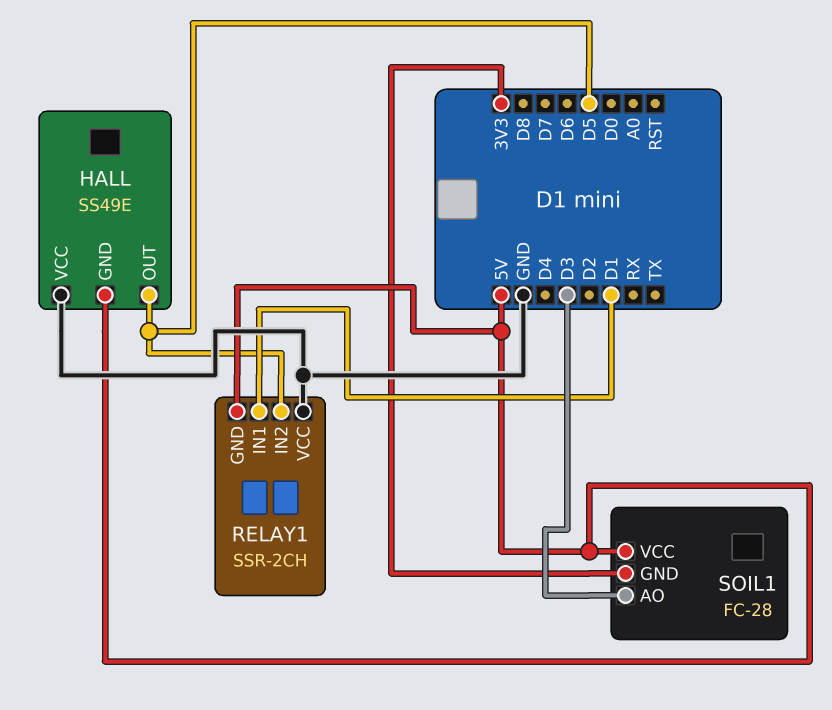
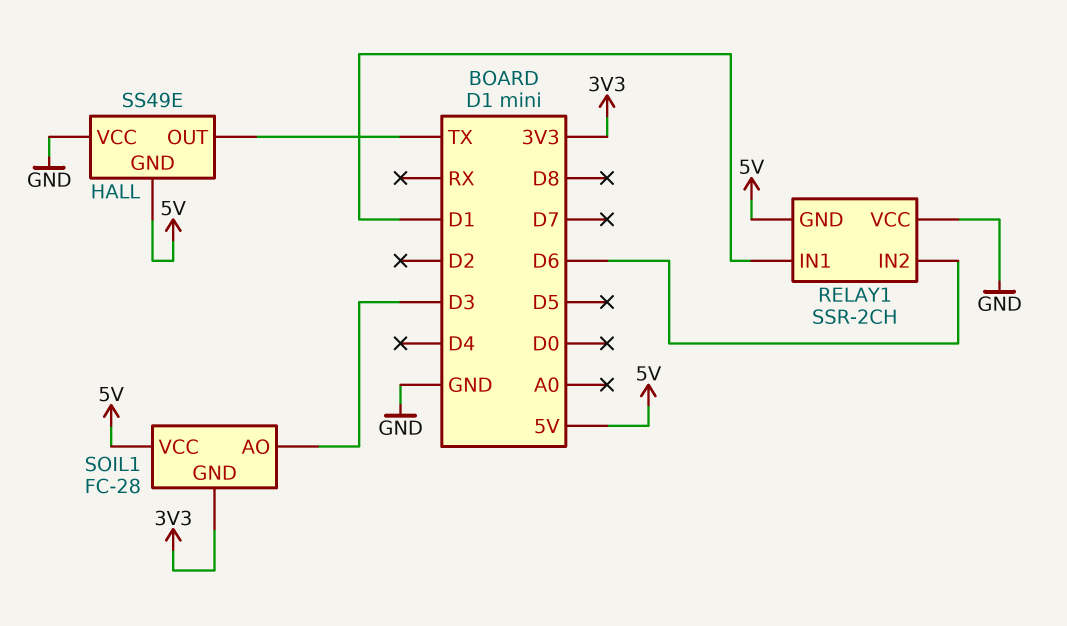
HALL pin OUT: D5 -> TX
RELAY1 pin IN2: D5 -> D6

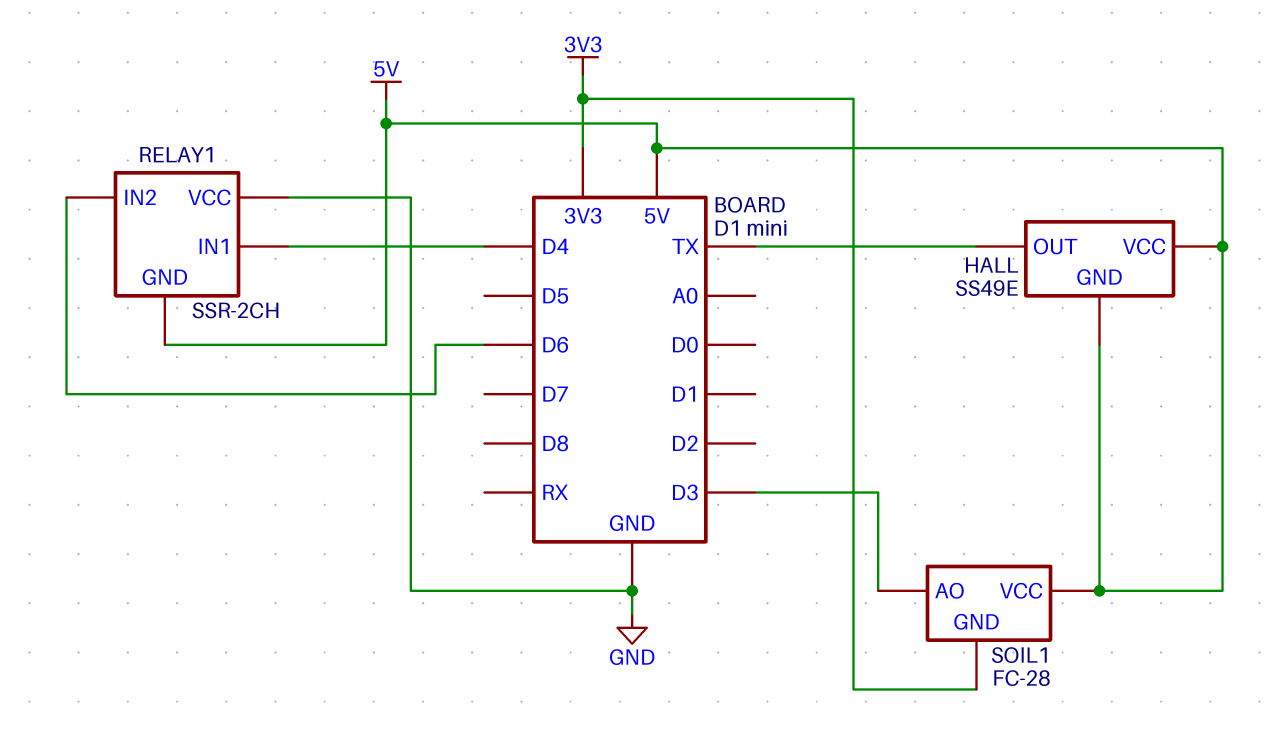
HALL pin VCC: GND -> 5V
RELAY1 pin IN1: D1 -> D4

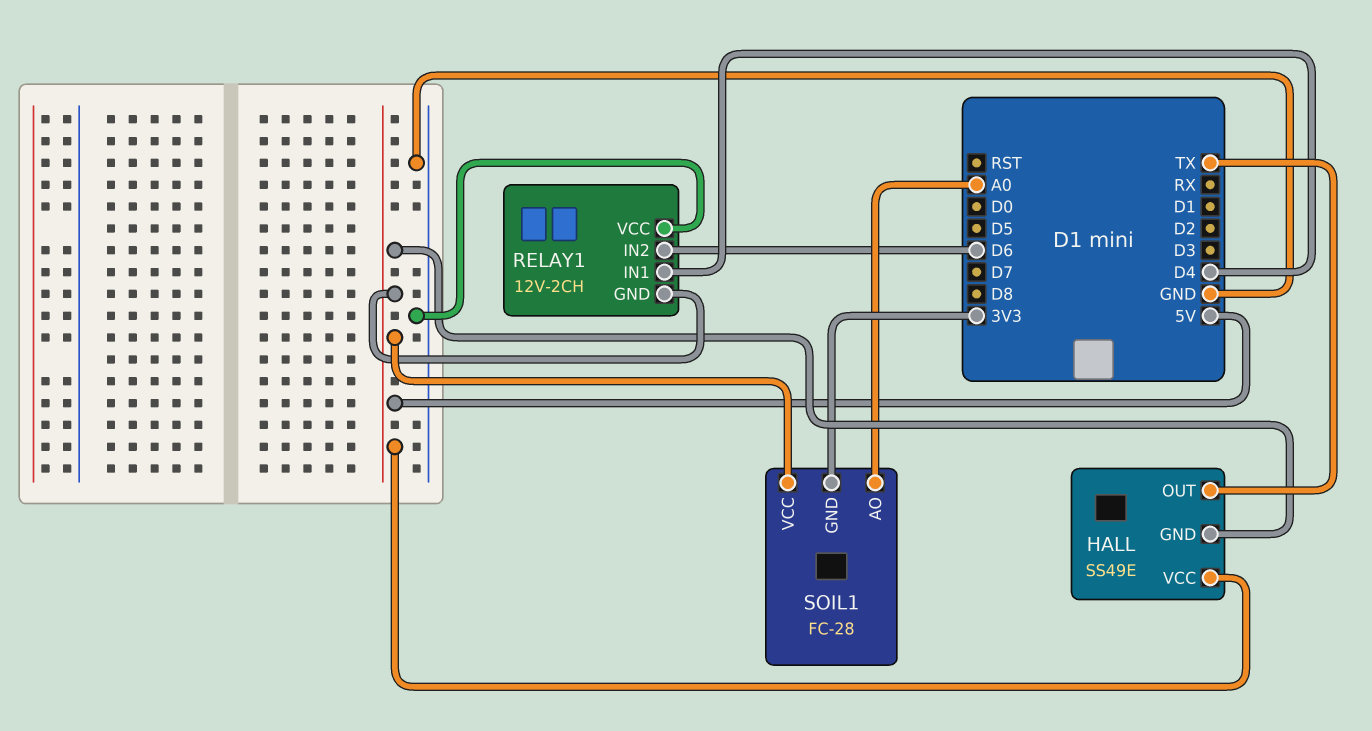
RELAY1: SSR-2CH -> 12V-2CH
SOIL1 pin AO: D3 -> A0

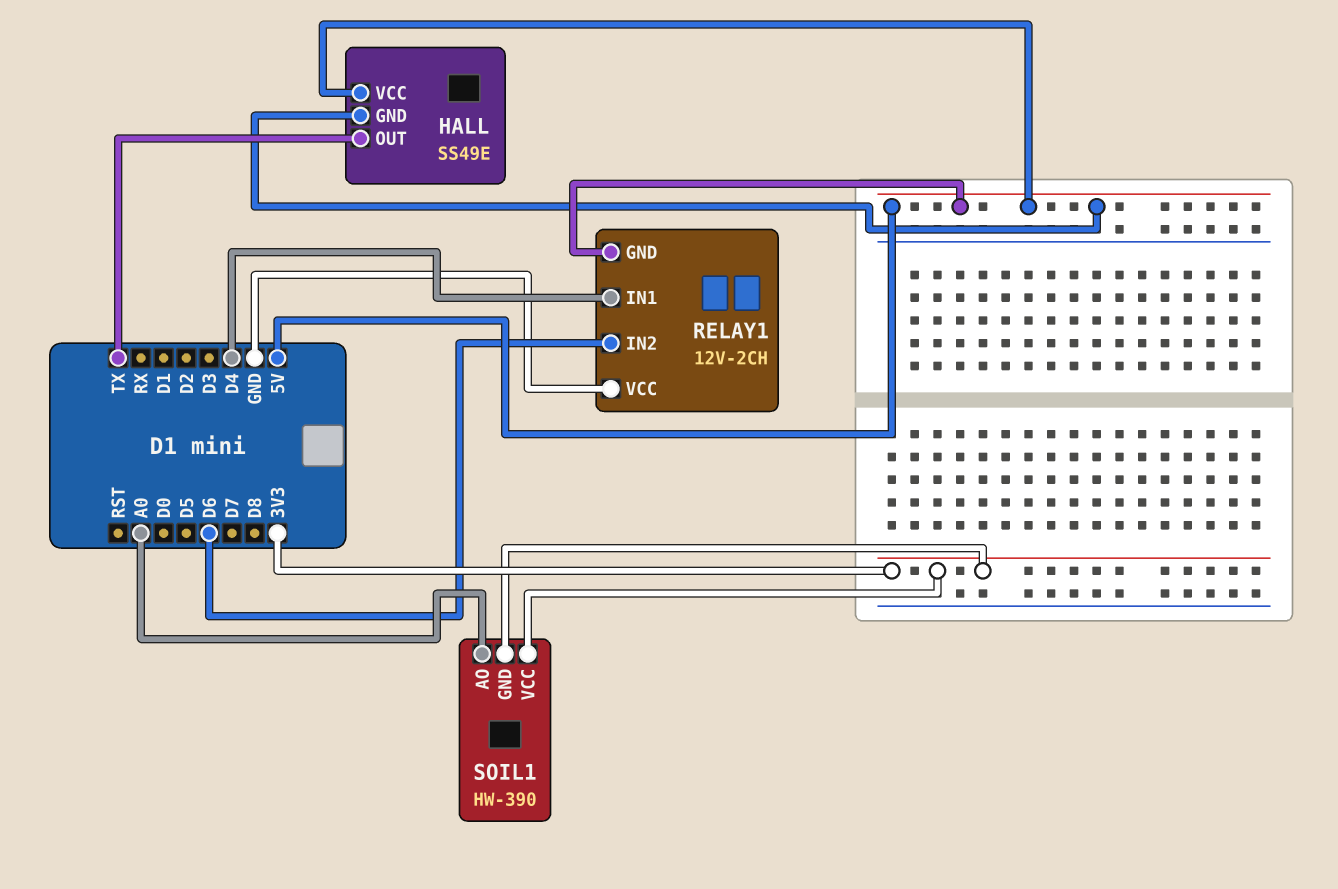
SOIL1: FC-28 -> HW-390
SOIL1 pin VCC: 5V -> 3V3

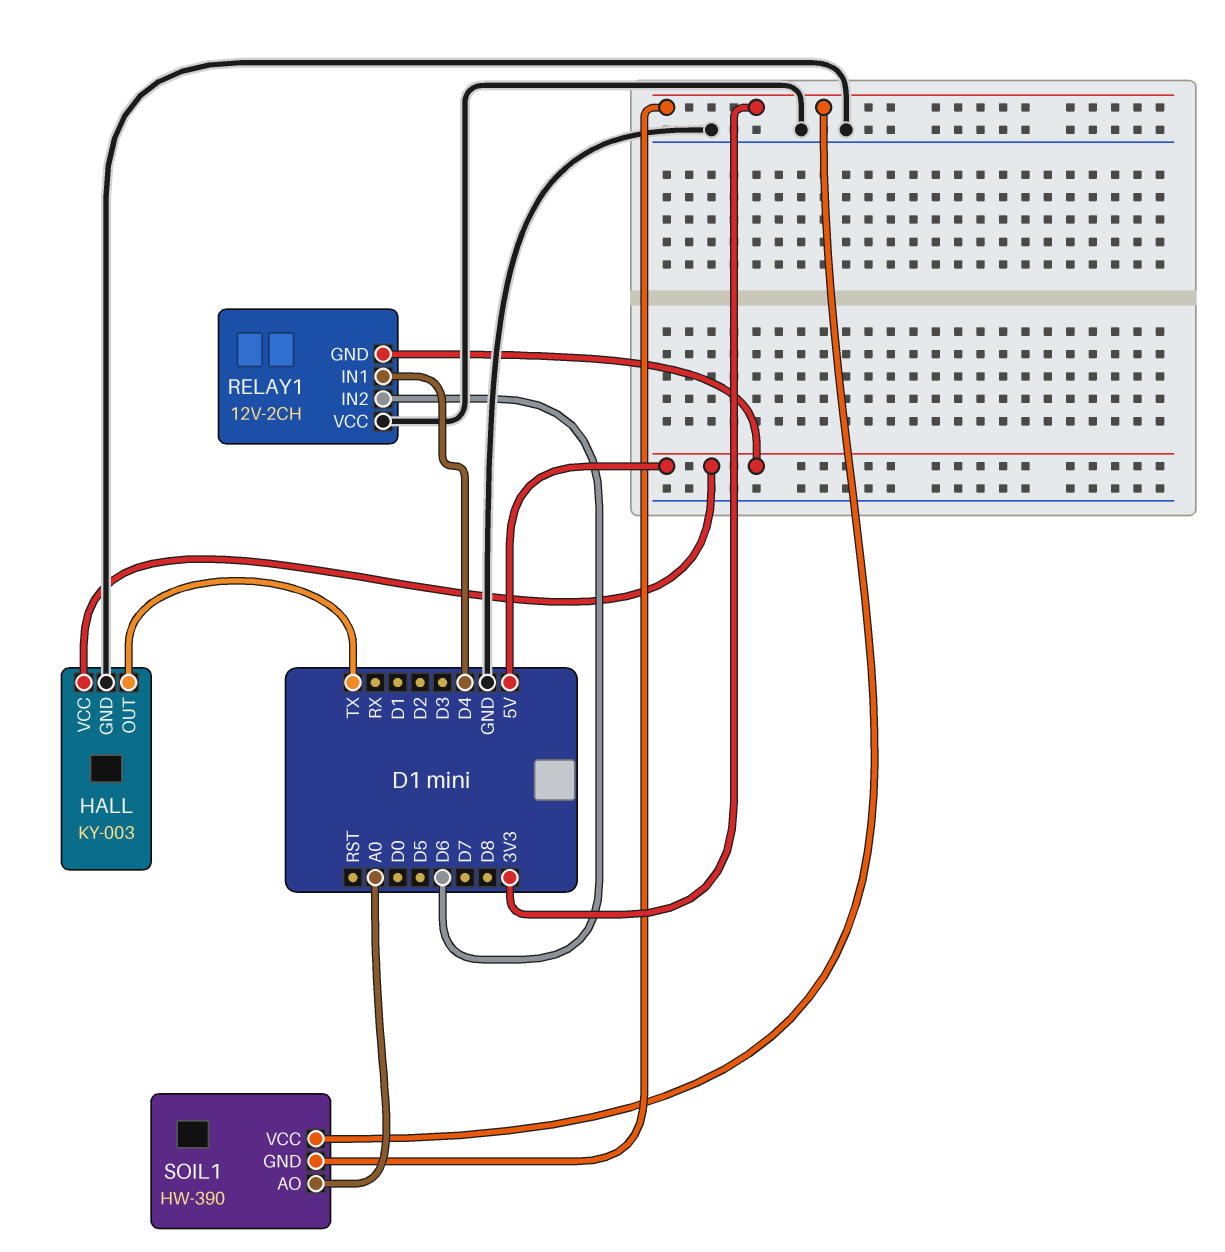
HALL: SS49E -> KY-003
HALL pin GND: 5V -> GND

